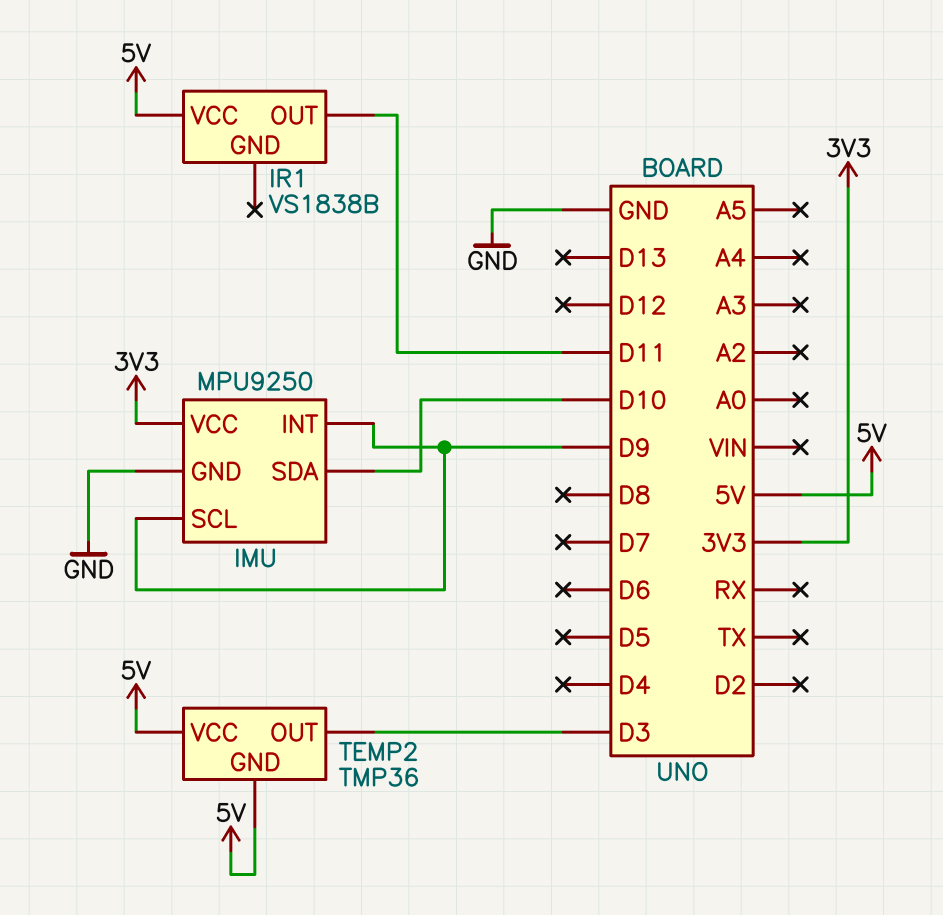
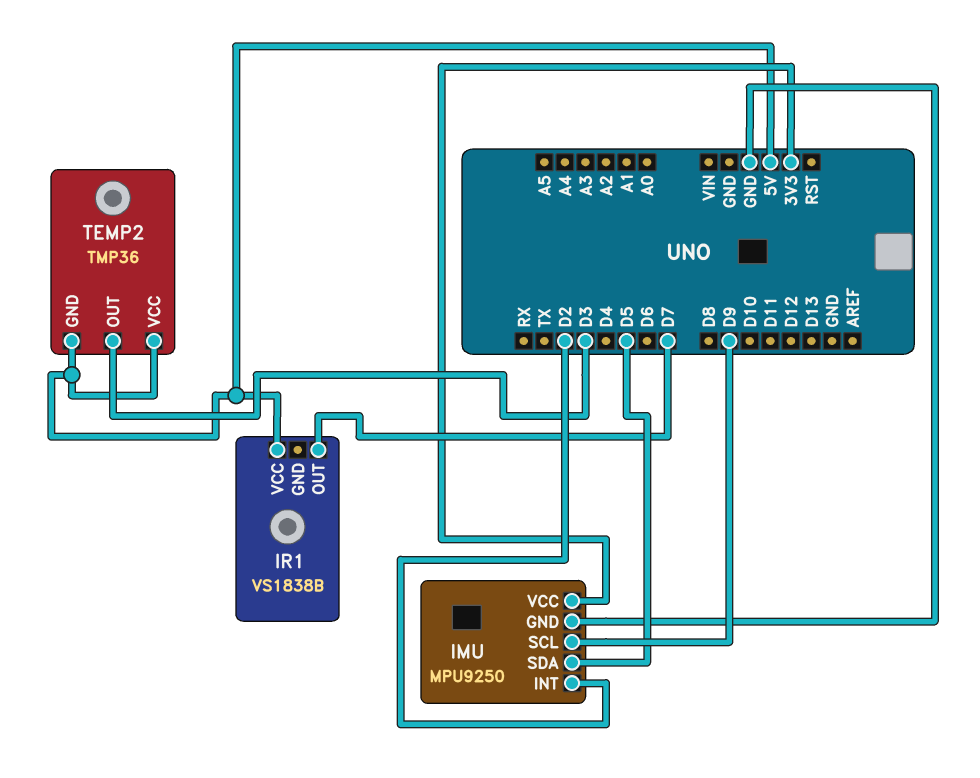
IMU pin INT: D9 -> D2
IMU pin SDA: D10 -> D5
IR1 pin OUT: D11 -> D7

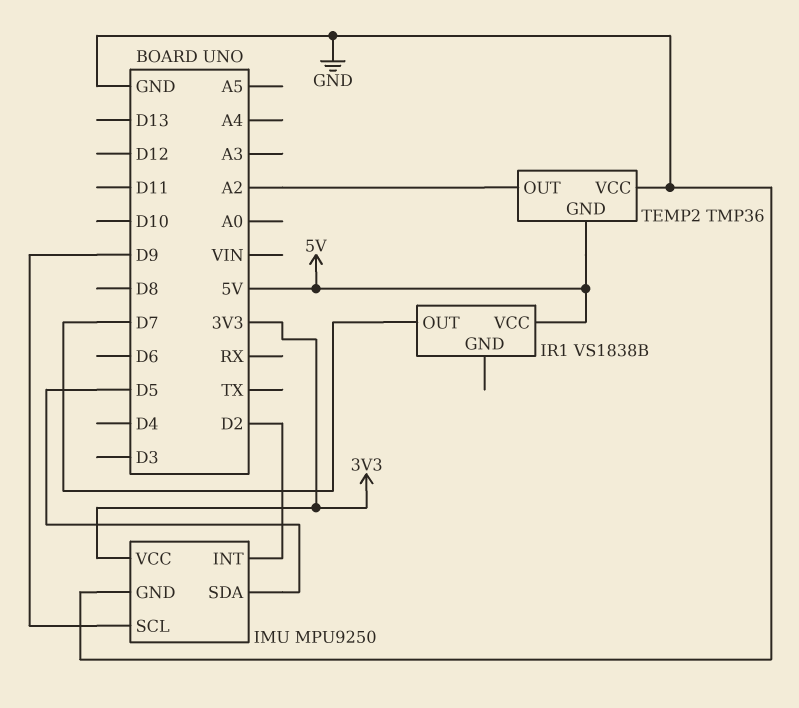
TEMP2 pin OUT: D3 -> A2
TEMP2 pin VCC: 5V -> GND

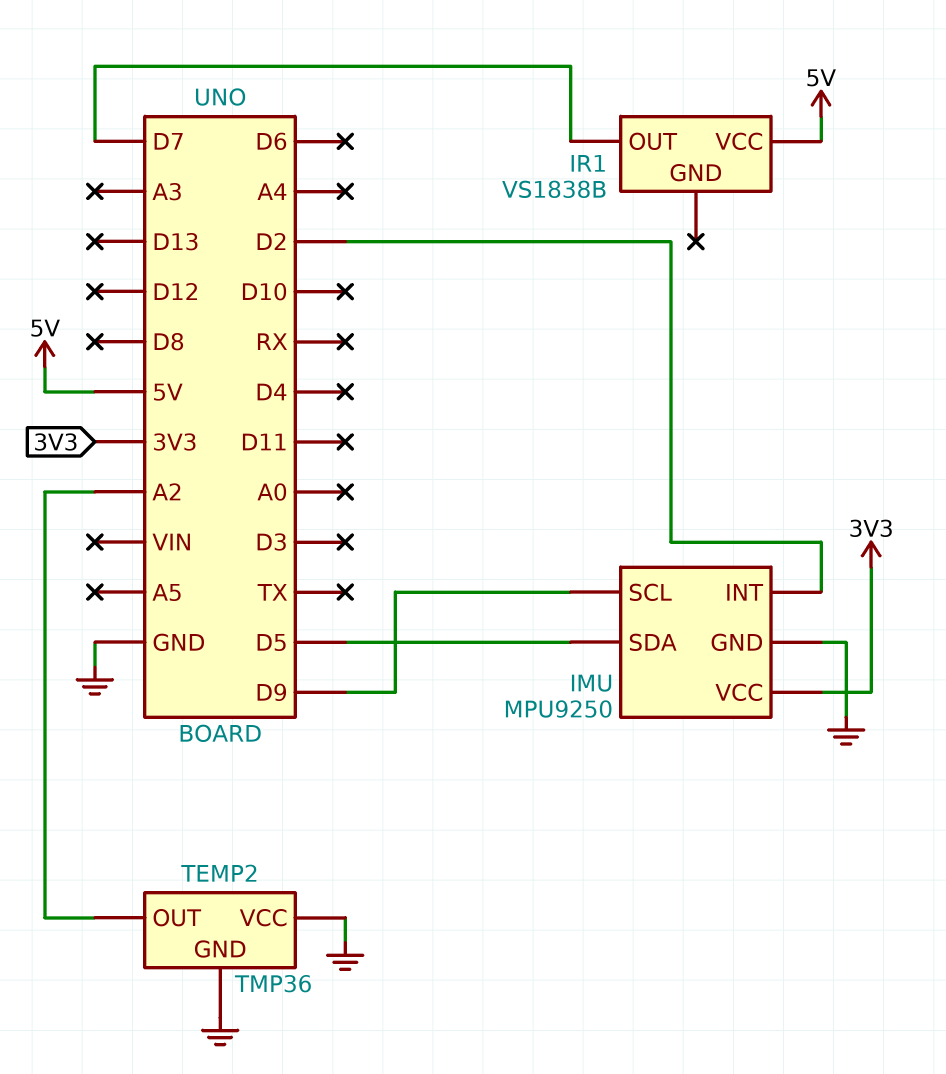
TEMP2 pin GND: 5V -> GND

